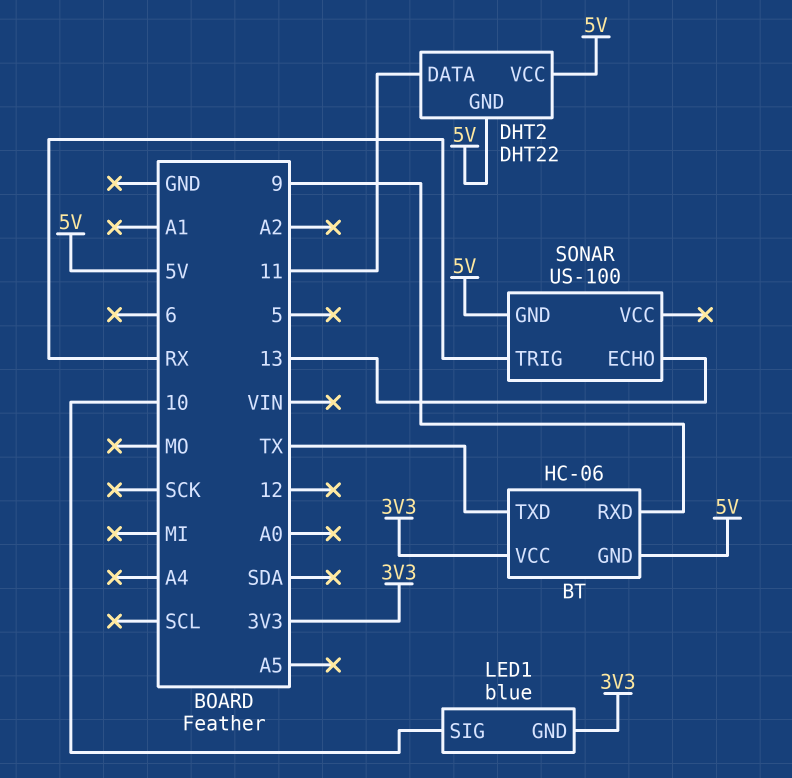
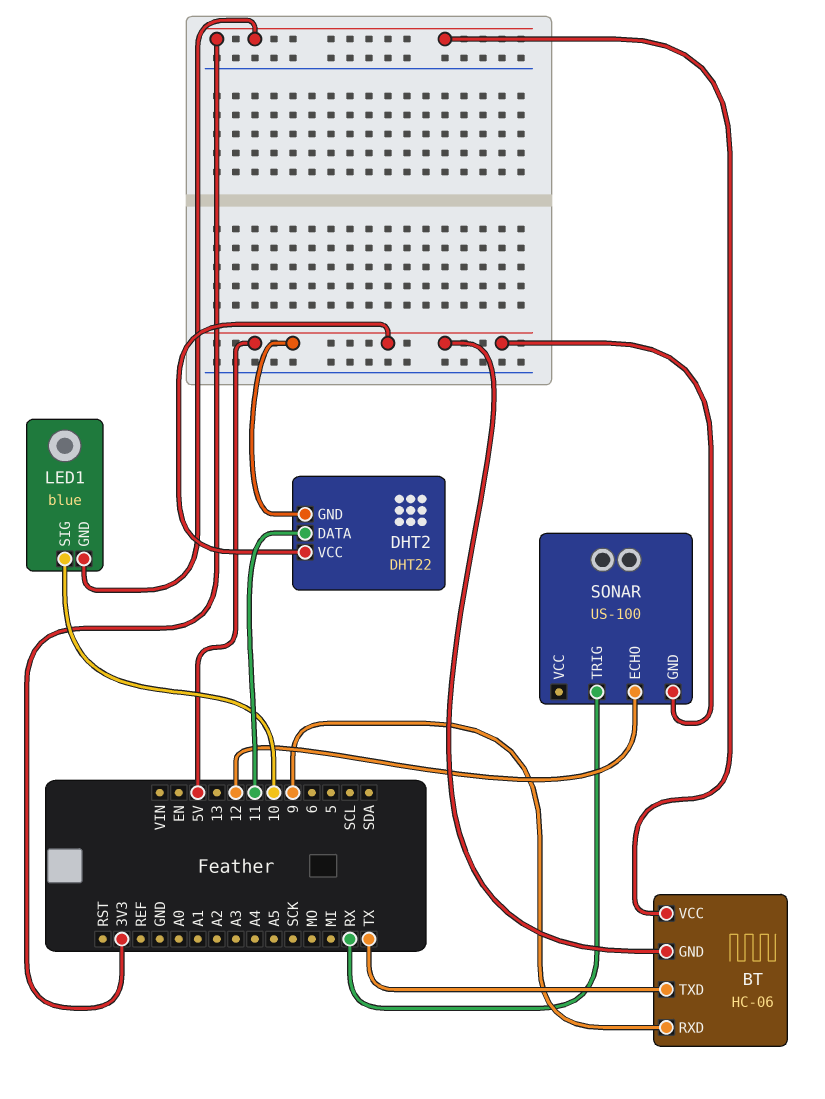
SONAR pin ECHO: 13 -> 12

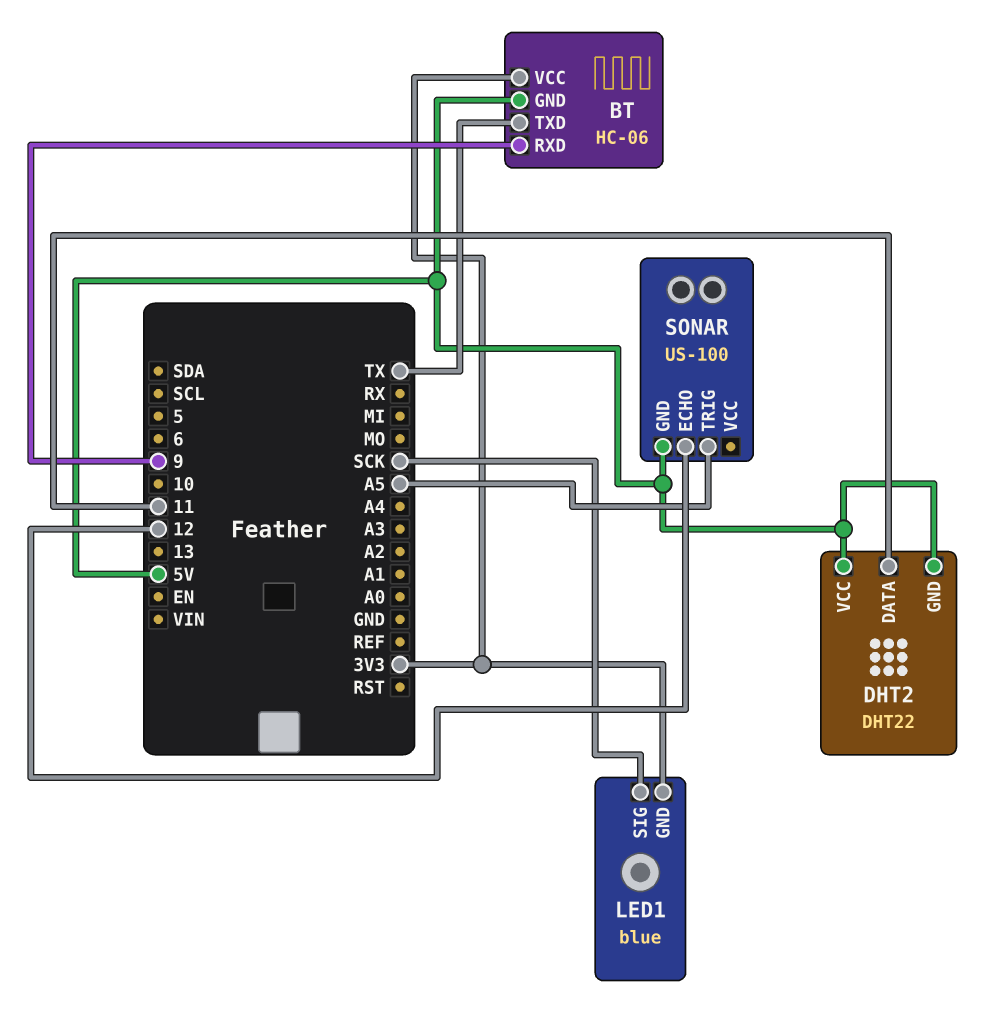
LED1 pin SIG: 10 -> SCK
SONAR pin TRIG: RX -> A5

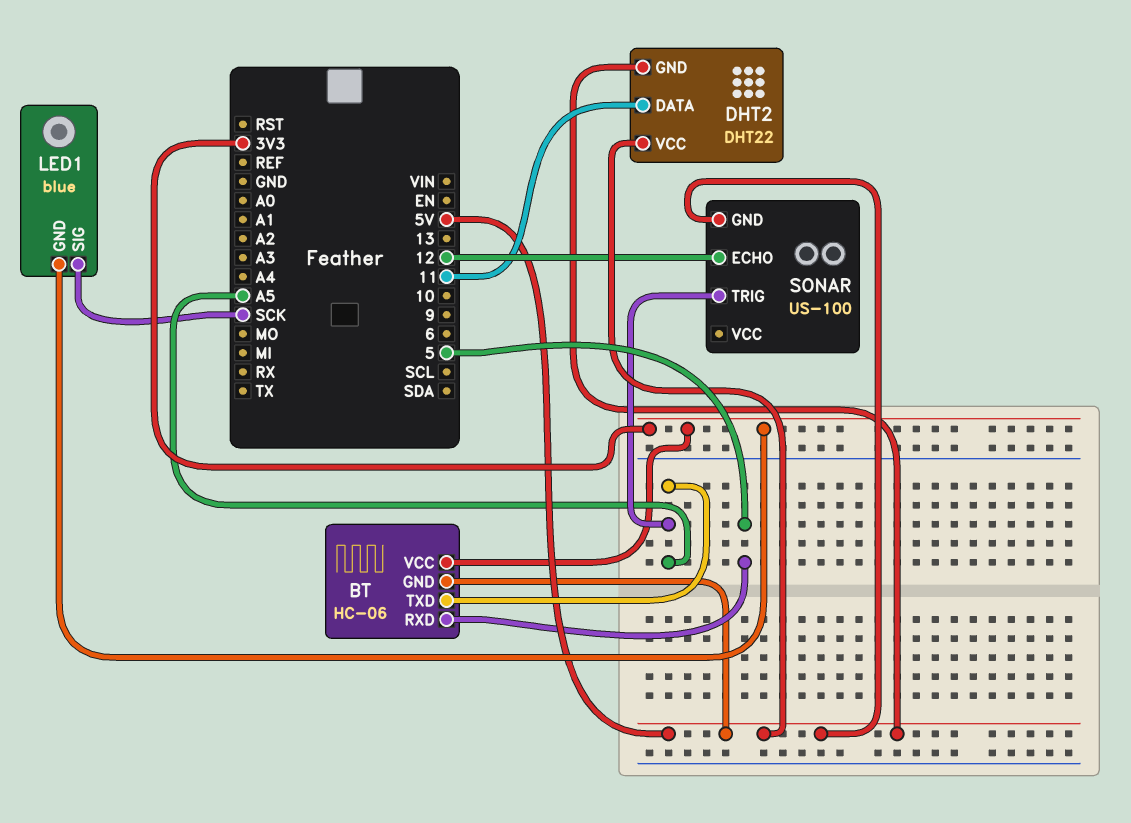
BT pin RXD: 9 -> 5
BT pin TXD: TX -> A5

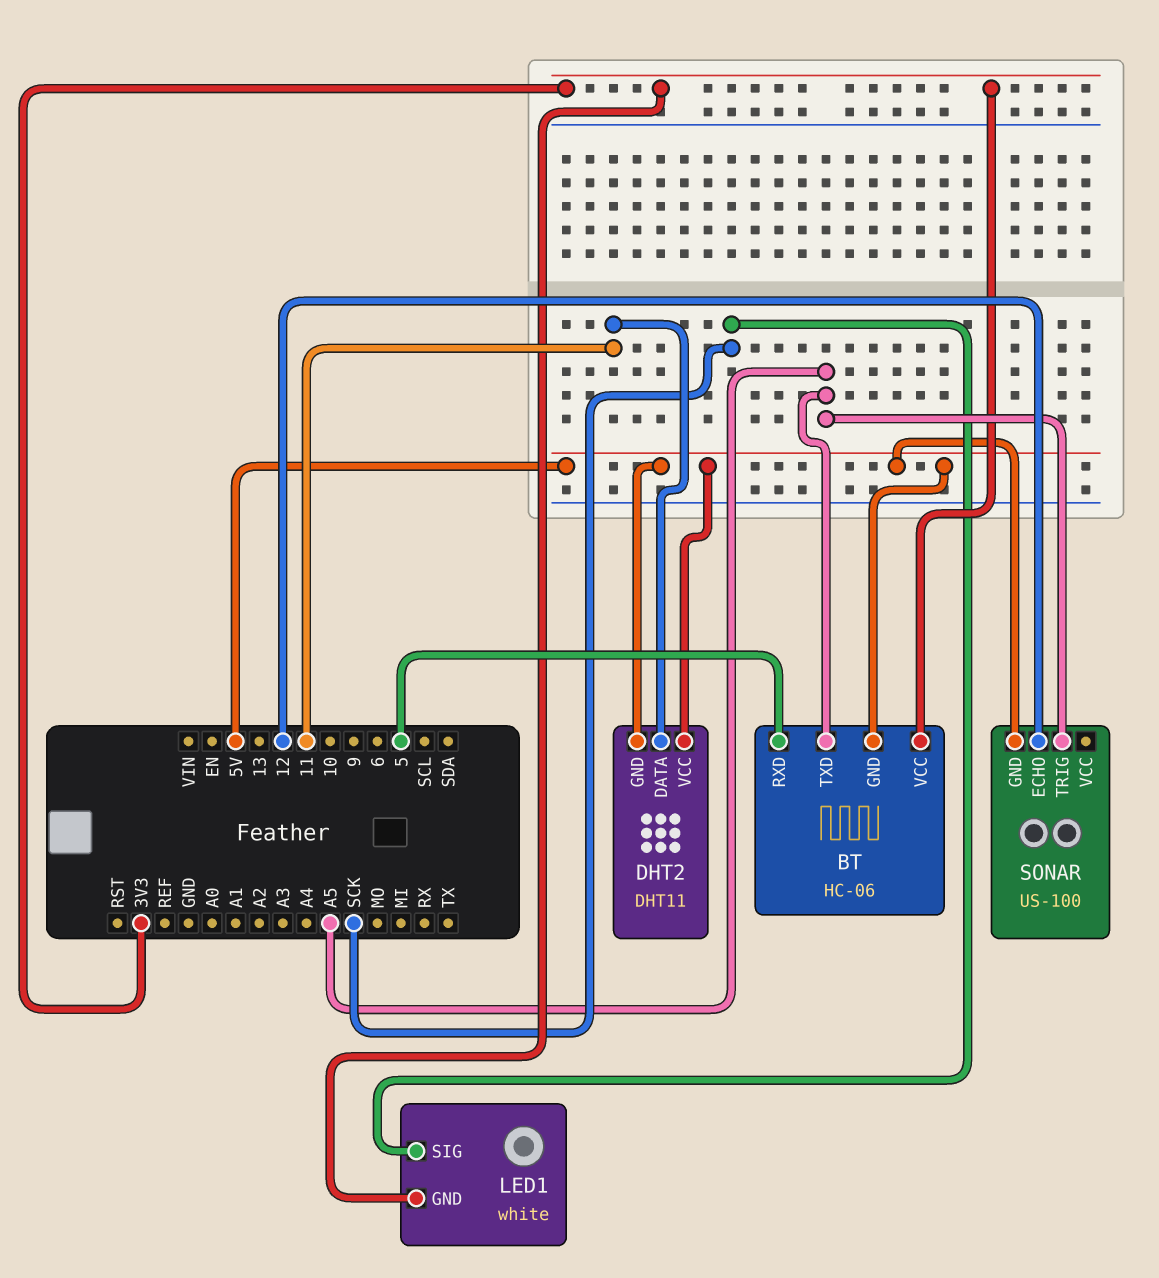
DHT2: DHT22 -> DHT11
LED1: blue -> white

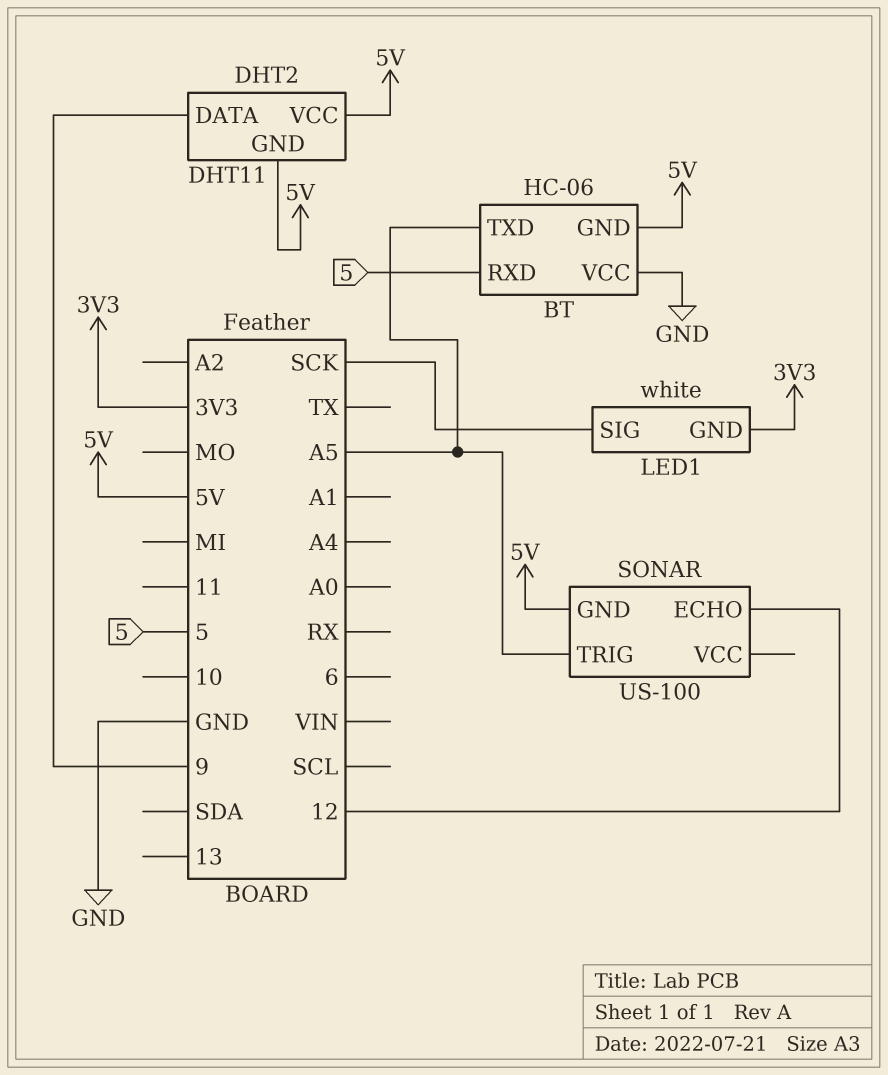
BT pin VCC: 3V3 -> GND
DHT2 pin DATA: 11 -> 9

